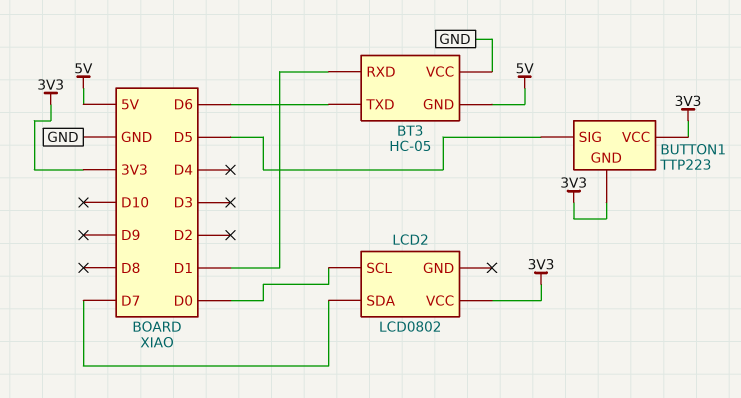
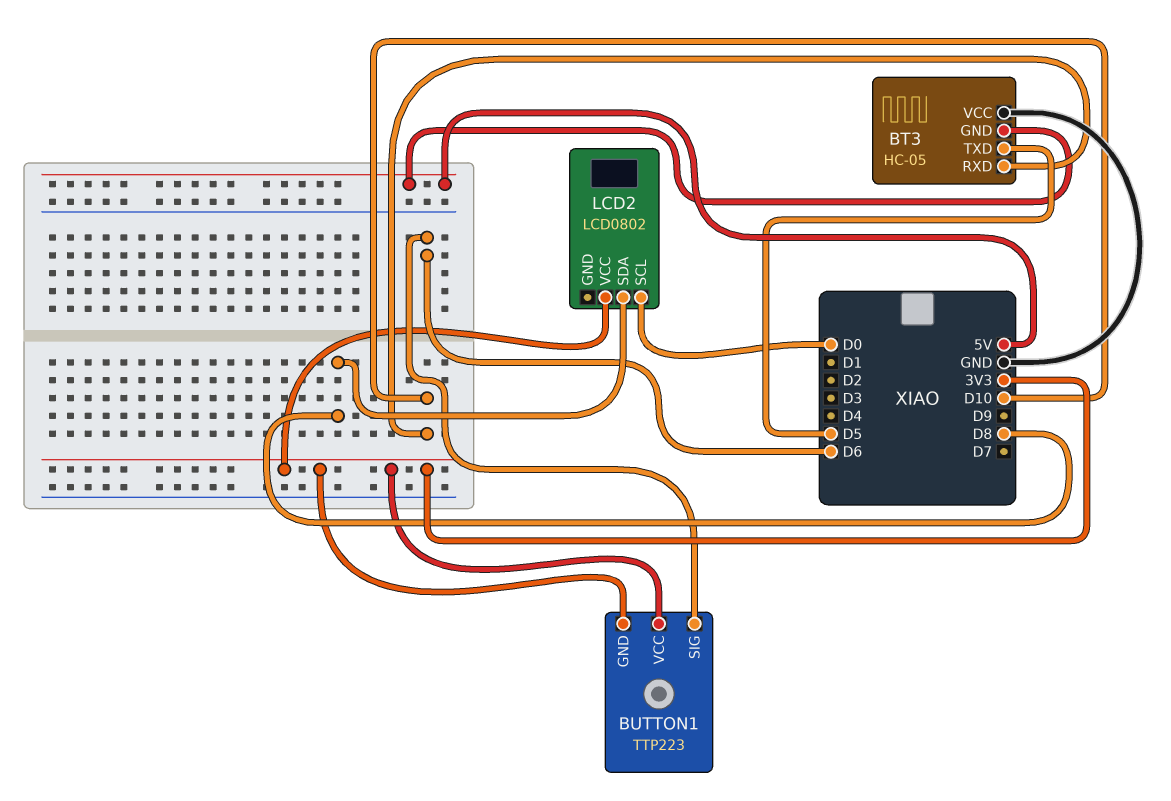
BT3 pin RXD: D1 -> D10
BT3 pin TXD: D6 -> D5
BUTTON1 pin SIG: D5 -> D6
LCD2 pin SDA: D7 -> D8

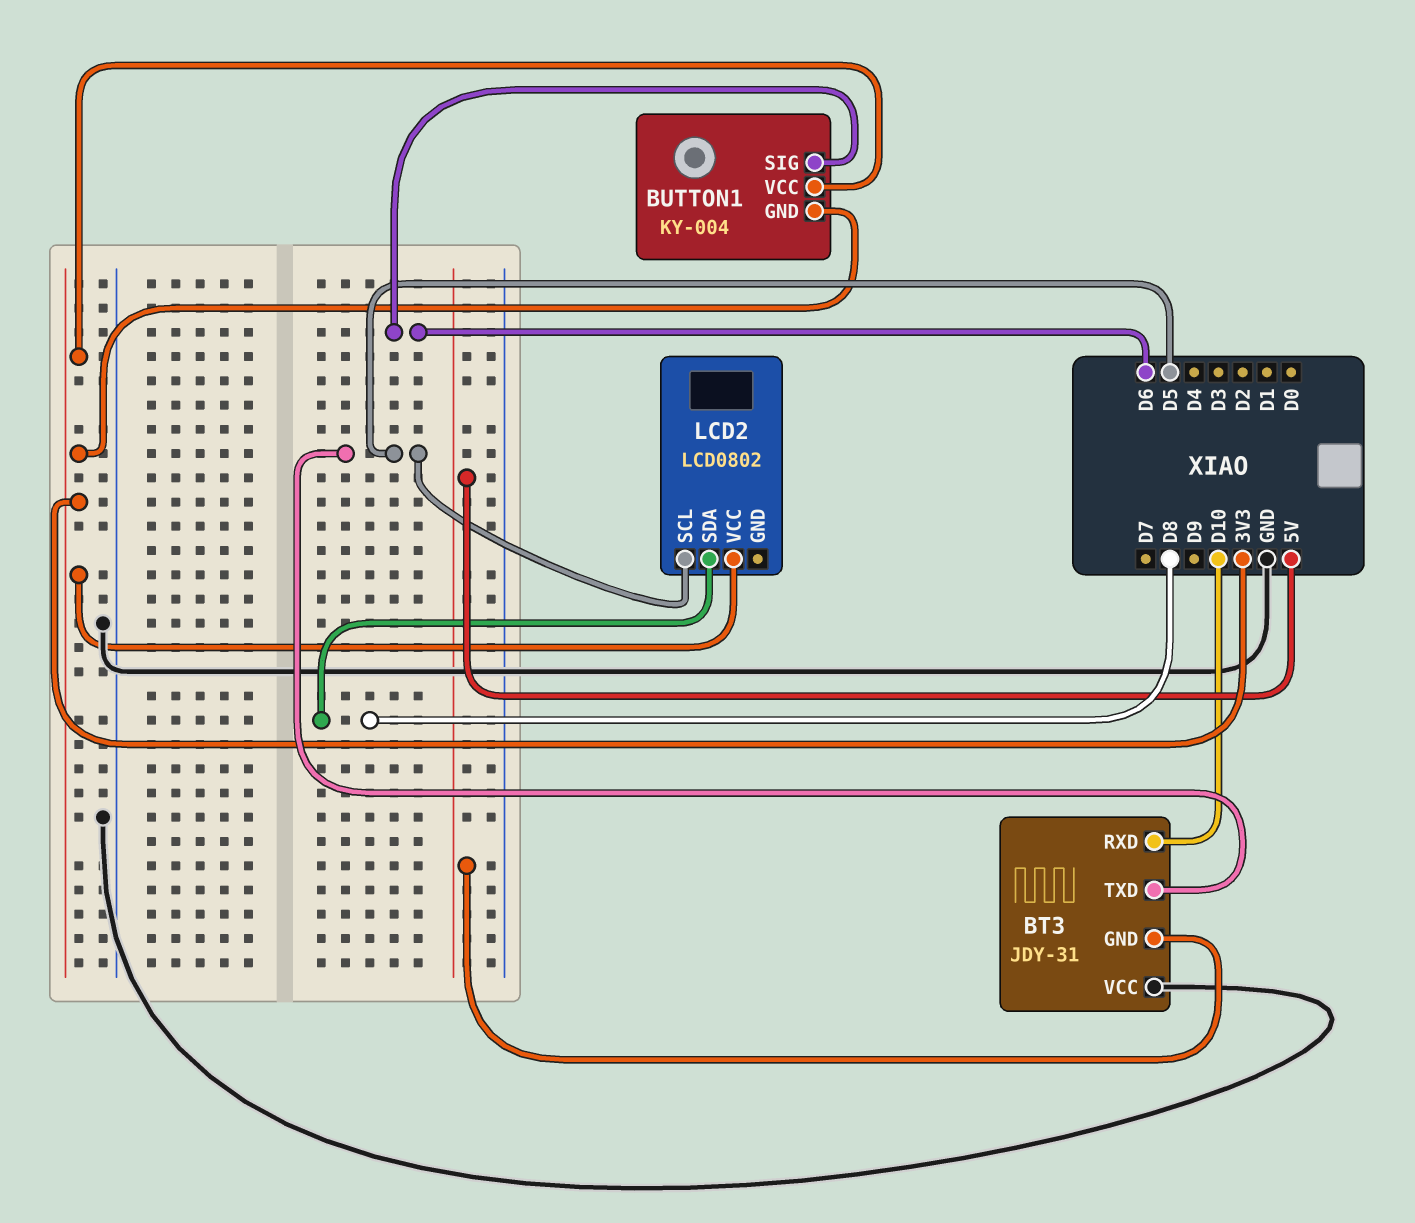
BT3: HC-05 -> JDY-31
BUTTON1: TTP223 -> KY-004
LCD2 pin SCL: D0 -> D5

